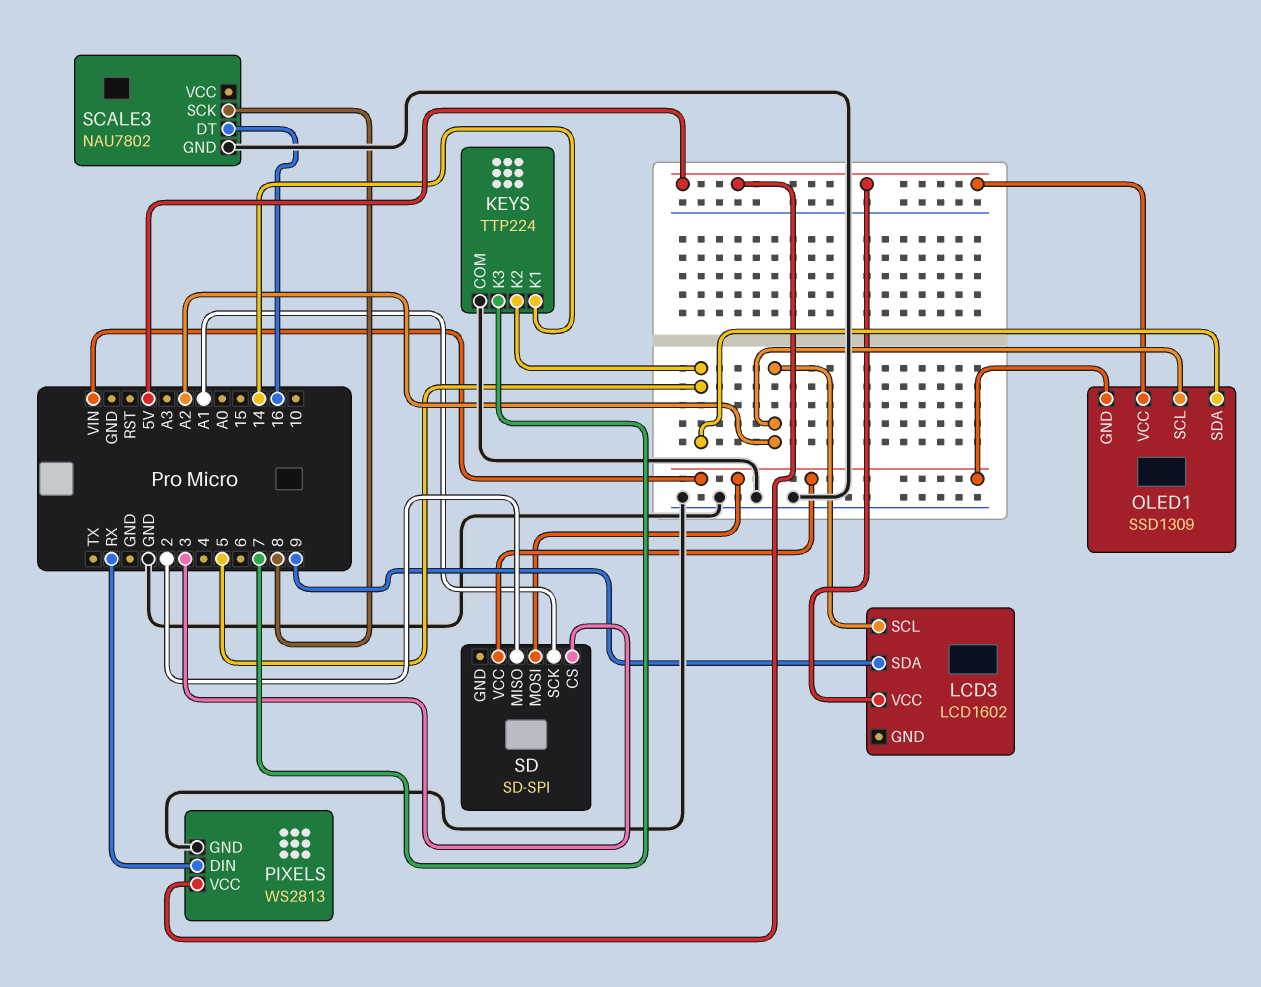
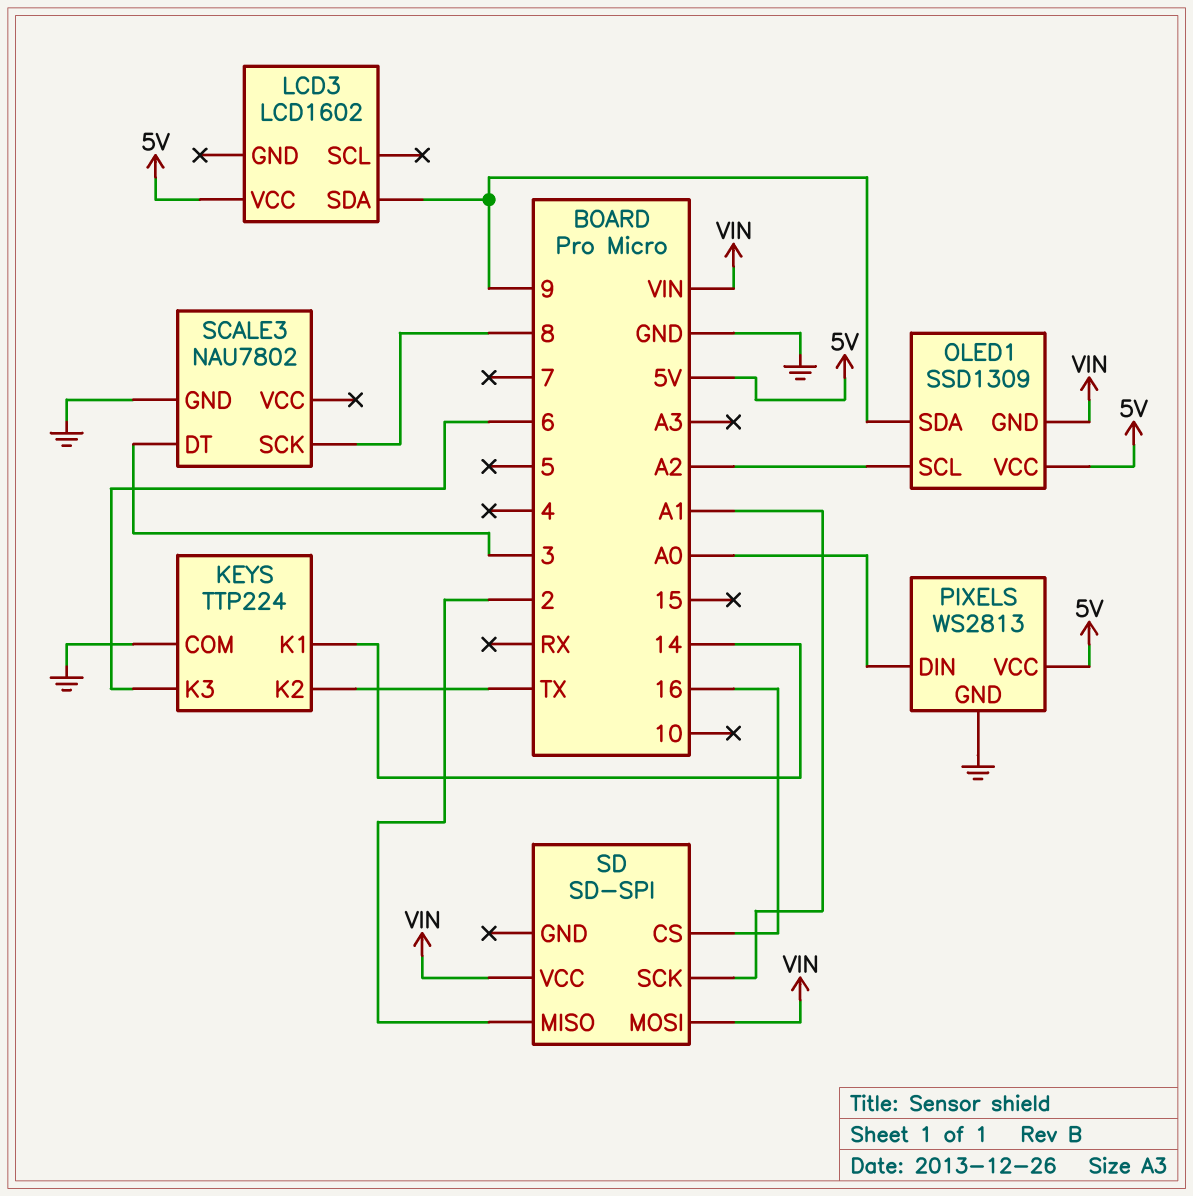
KEYS pin K2: 5 -> TX
KEYS pin K3: 7 -> 6
LCD3 pin SCL: A2 -> none
OLED1 pin SDA: 5 -> 9
PIXELS pin DIN: RX -> A0
SCALE3 pin DT: 16 -> 3
SD pin CS: 3 -> 16

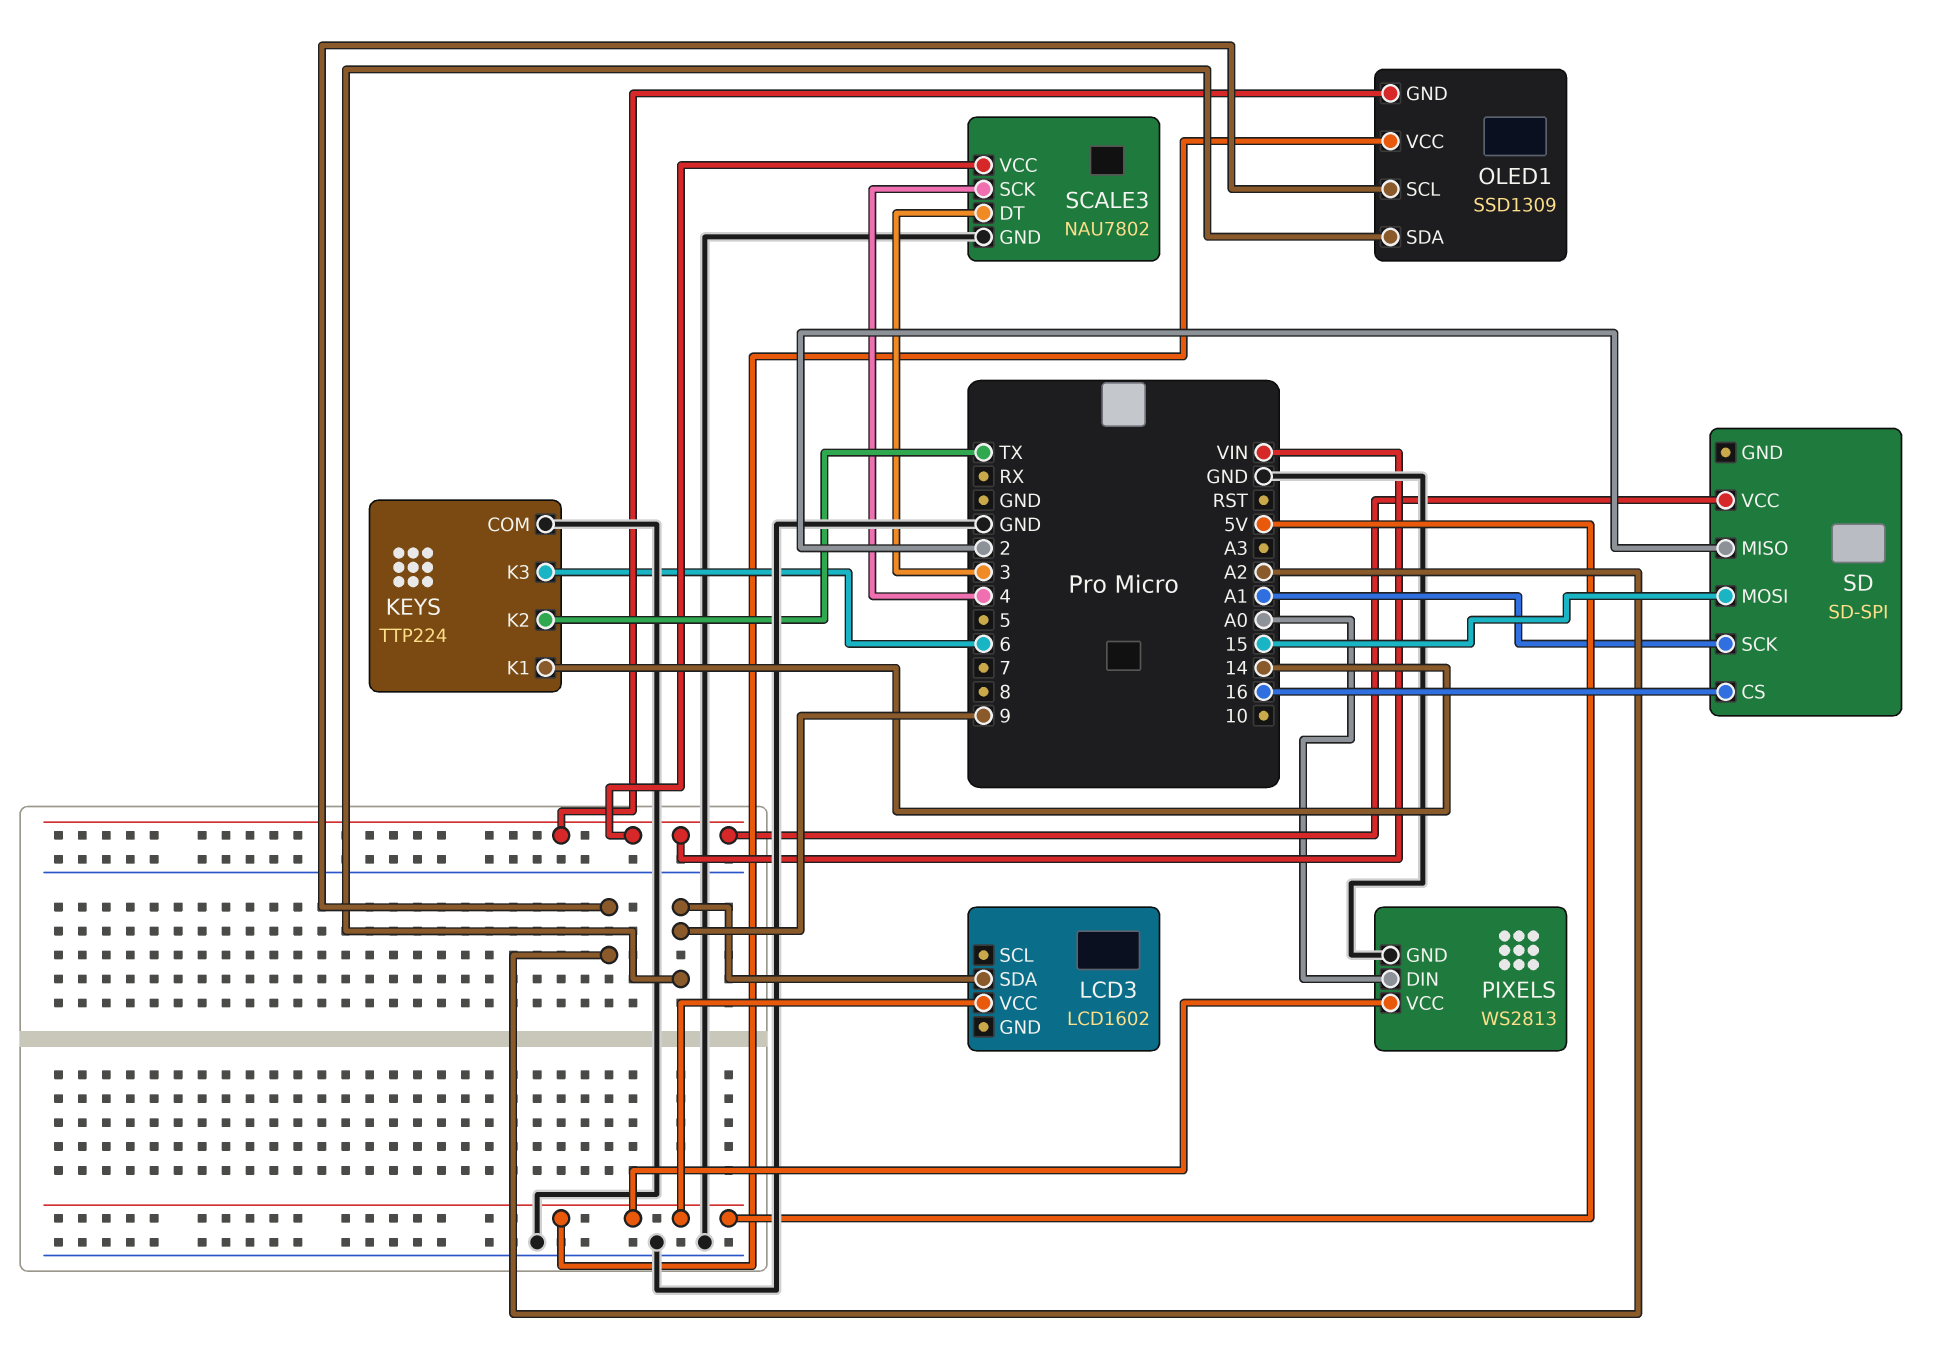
SCALE3 pin SCK: 8 -> 4
SCALE3 pin VCC: none -> VIN
SD pin MOSI: VIN -> 15

